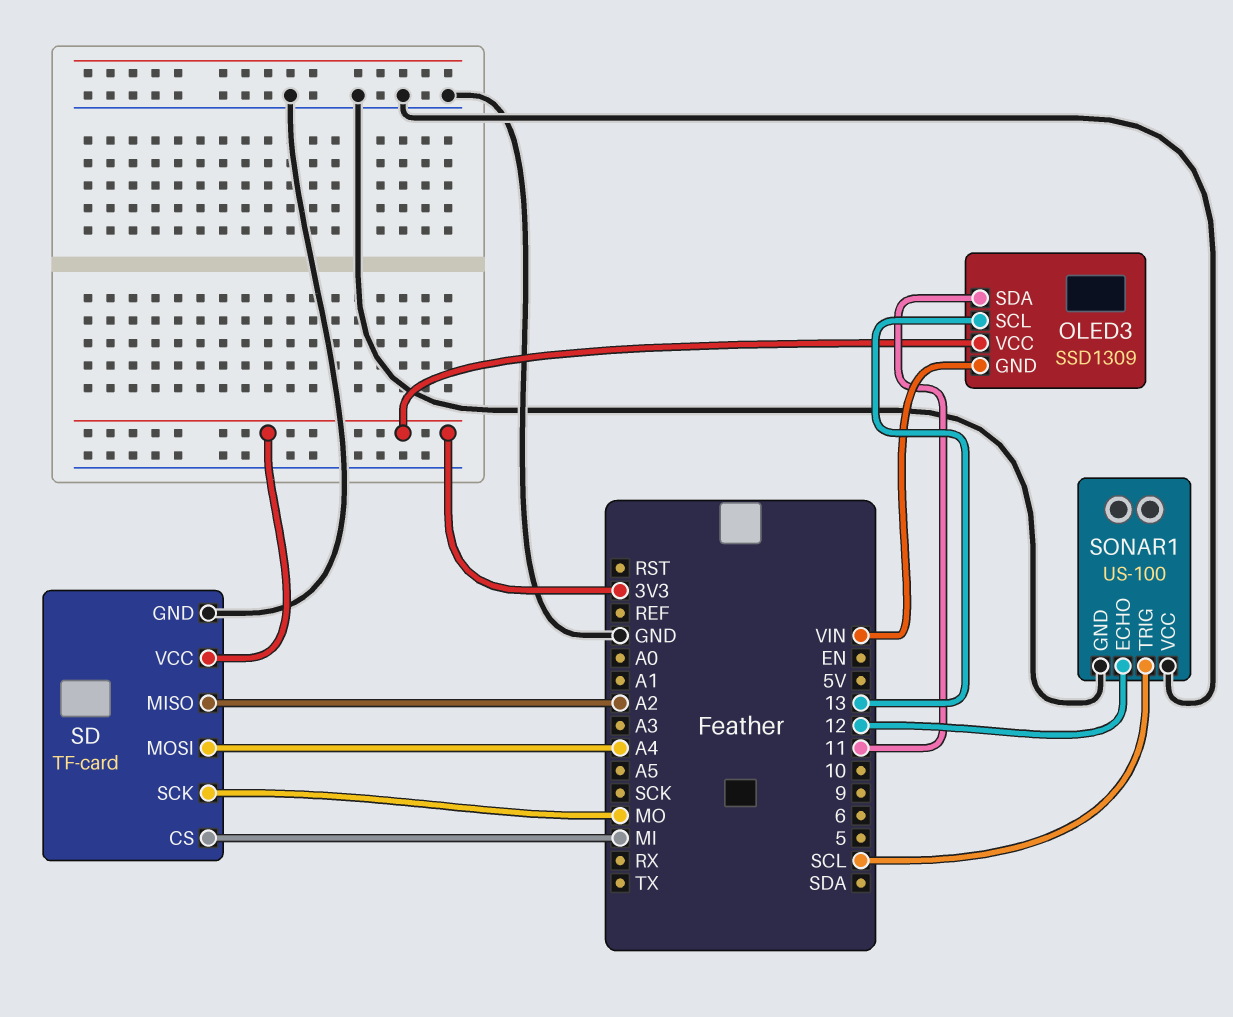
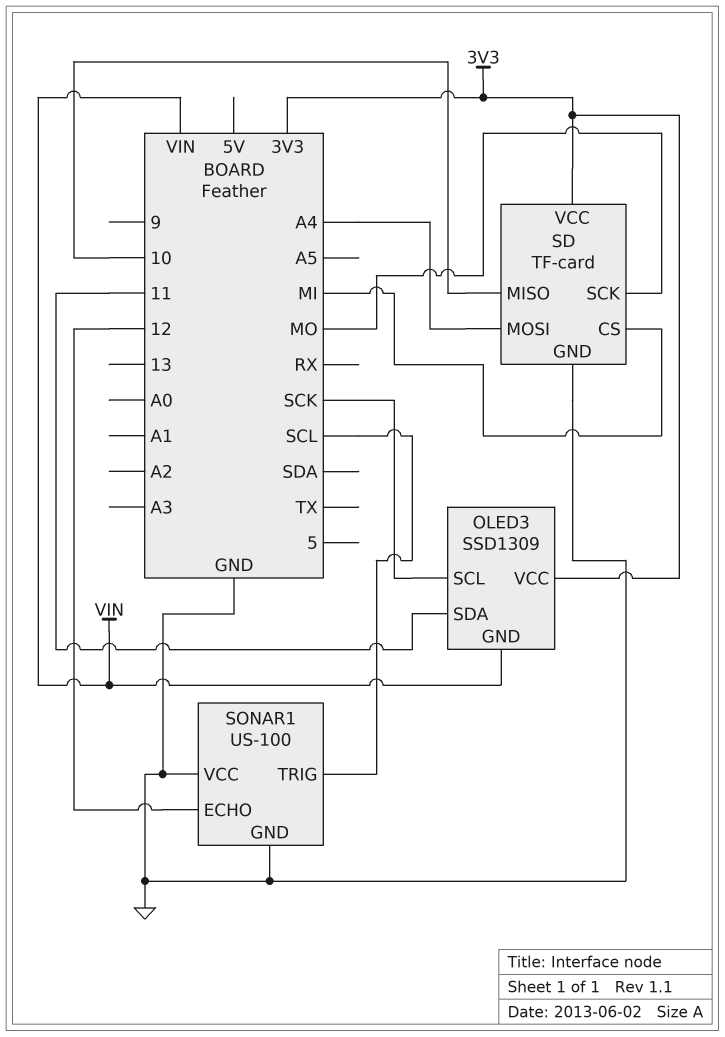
OLED3 pin SCL: 13 -> SCK
SD pin MISO: A2 -> 10

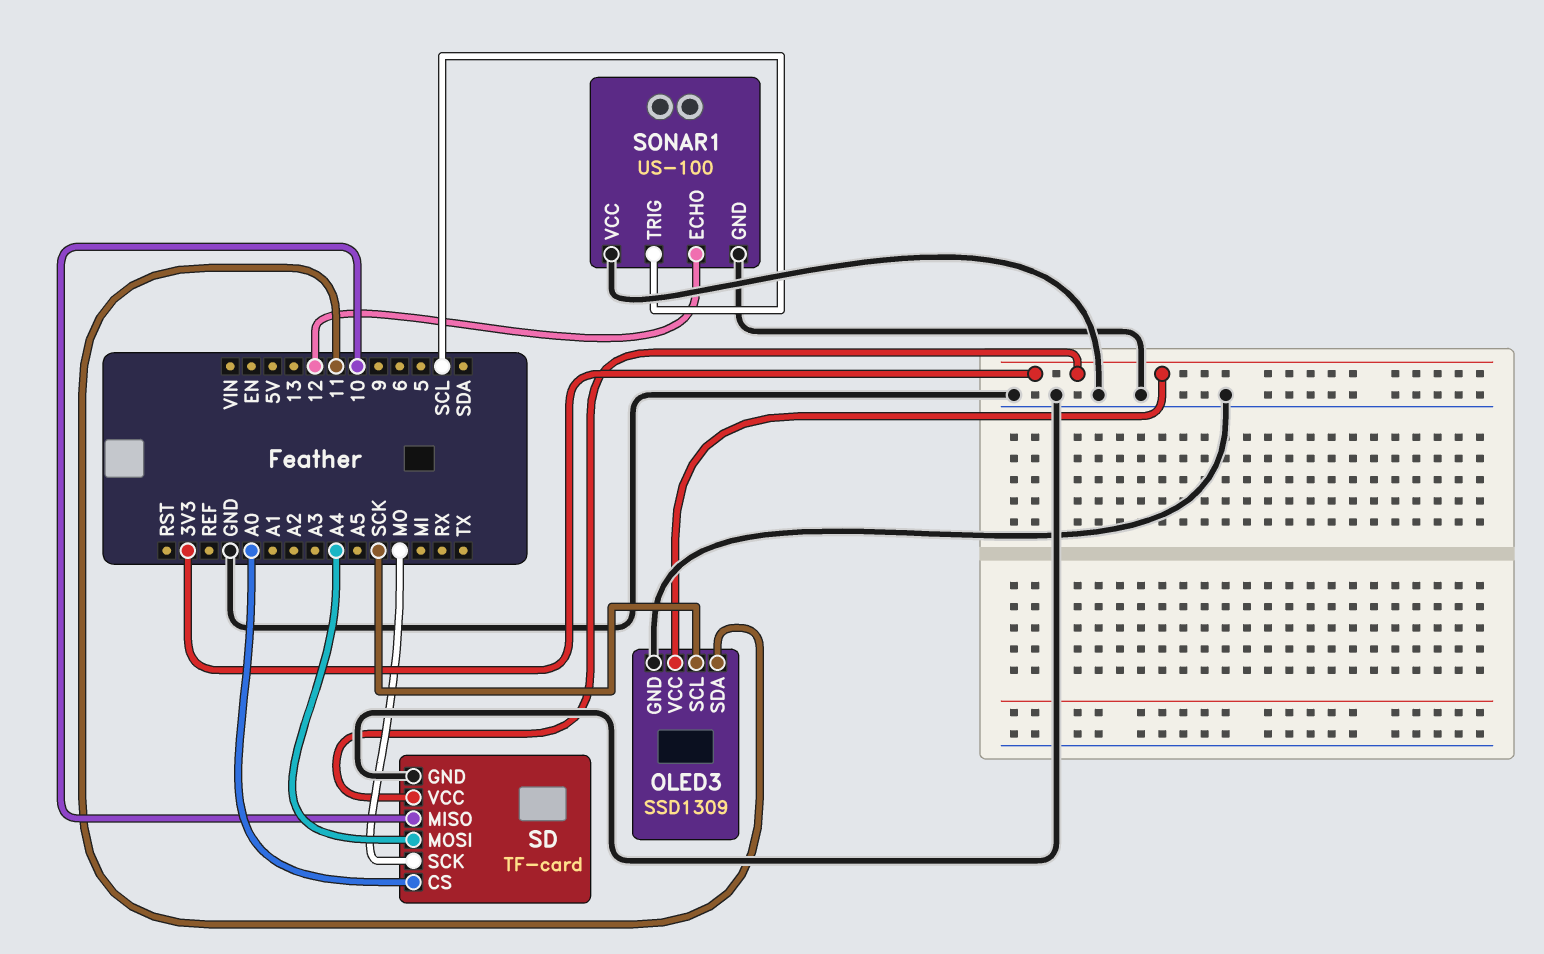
OLED3 pin GND: VIN -> GND
SD pin CS: MI -> A0

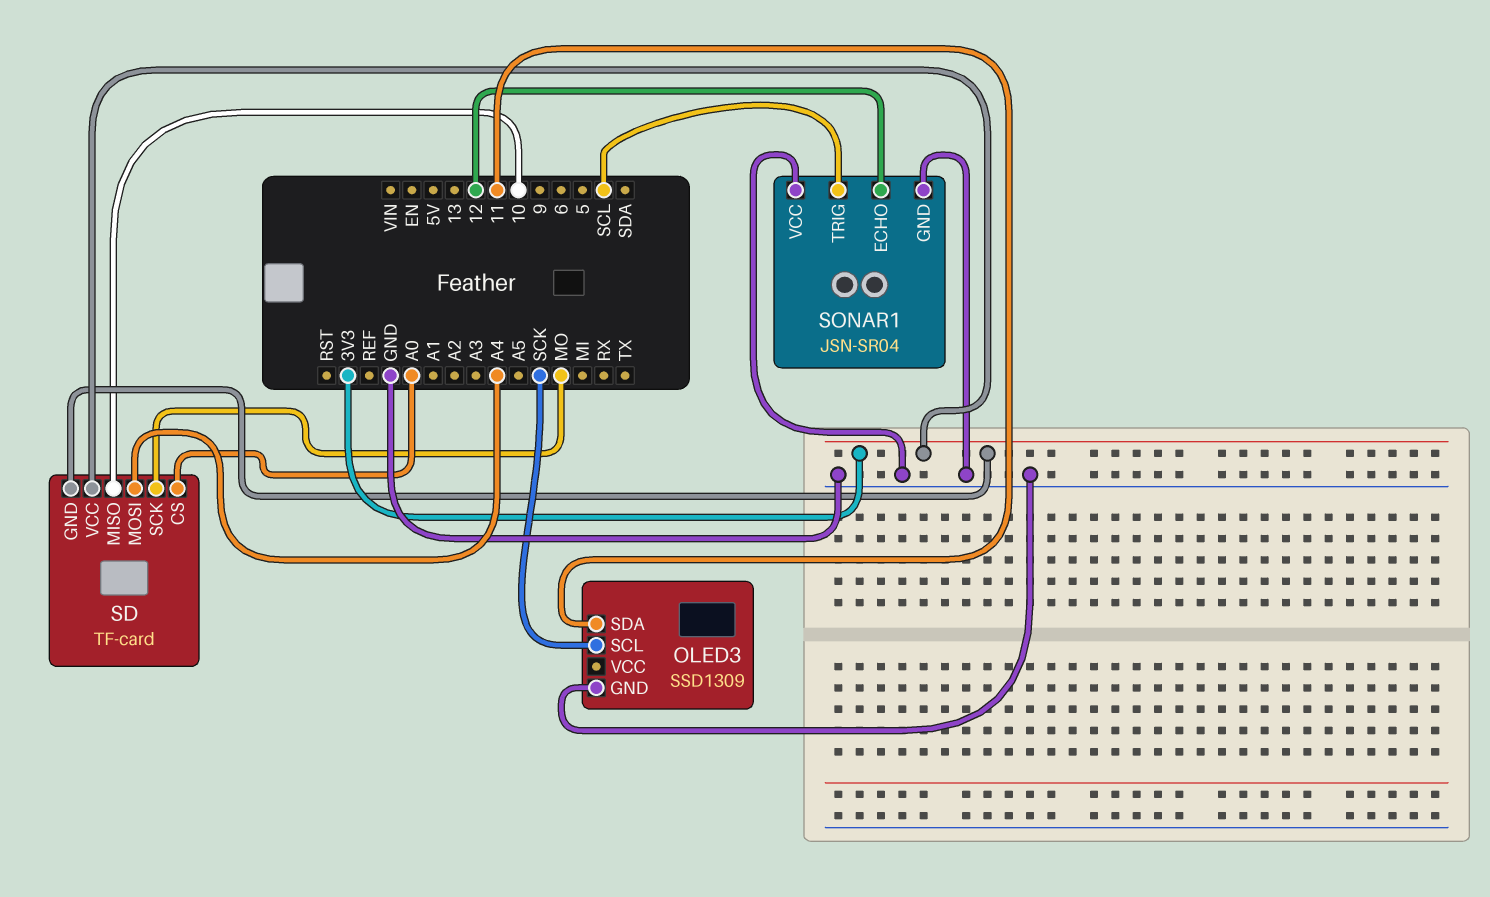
OLED3 pin VCC: 3V3 -> none
SD pin GND: GND -> 3V3
SONAR1: US-100 -> JSN-SR04

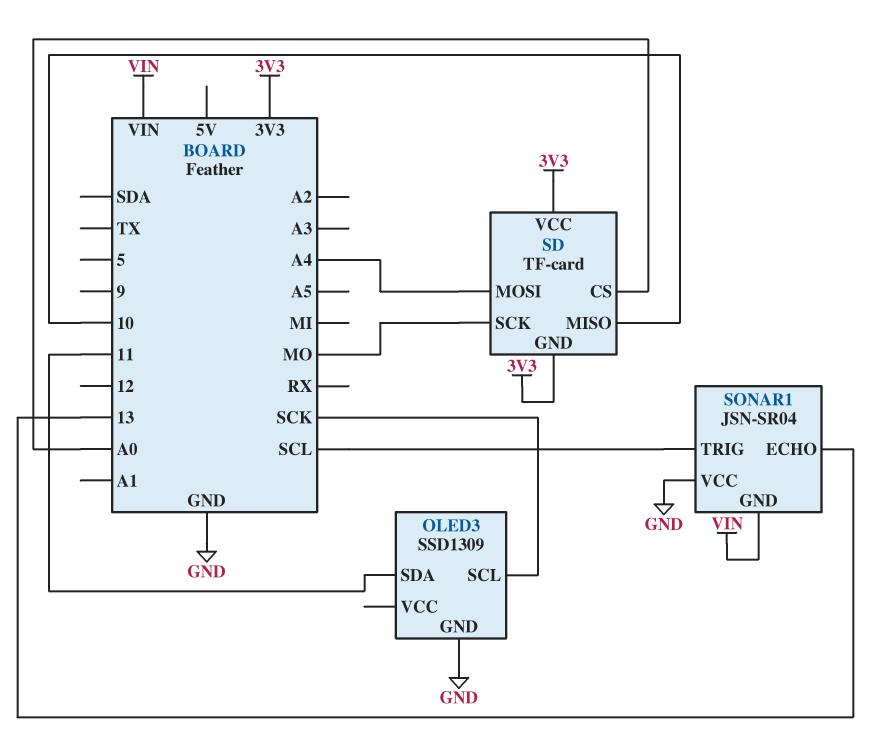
SONAR1 pin ECHO: 12 -> 13
SONAR1 pin GND: GND -> VIN

